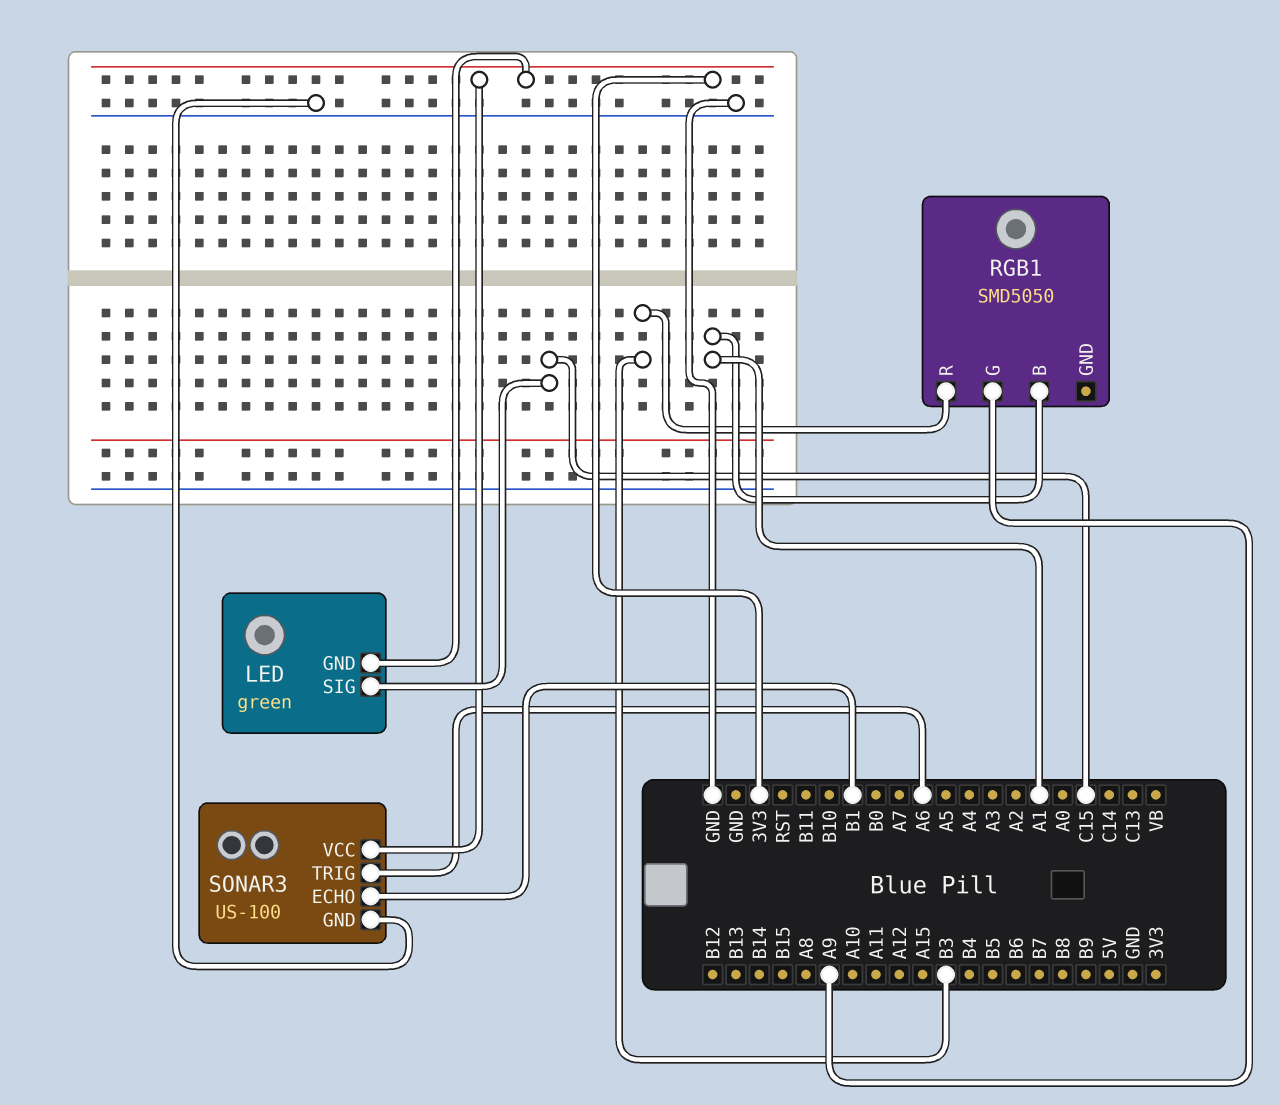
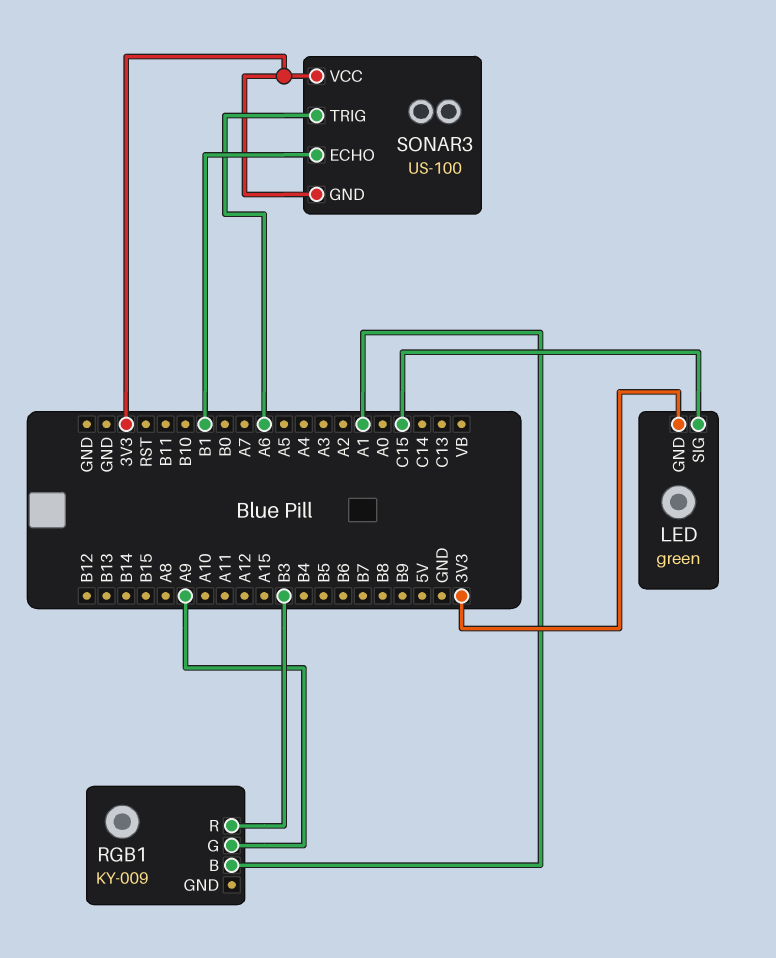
RGB1: SMD5050 -> KY-009
SONAR3 pin GND: GND -> 3V3

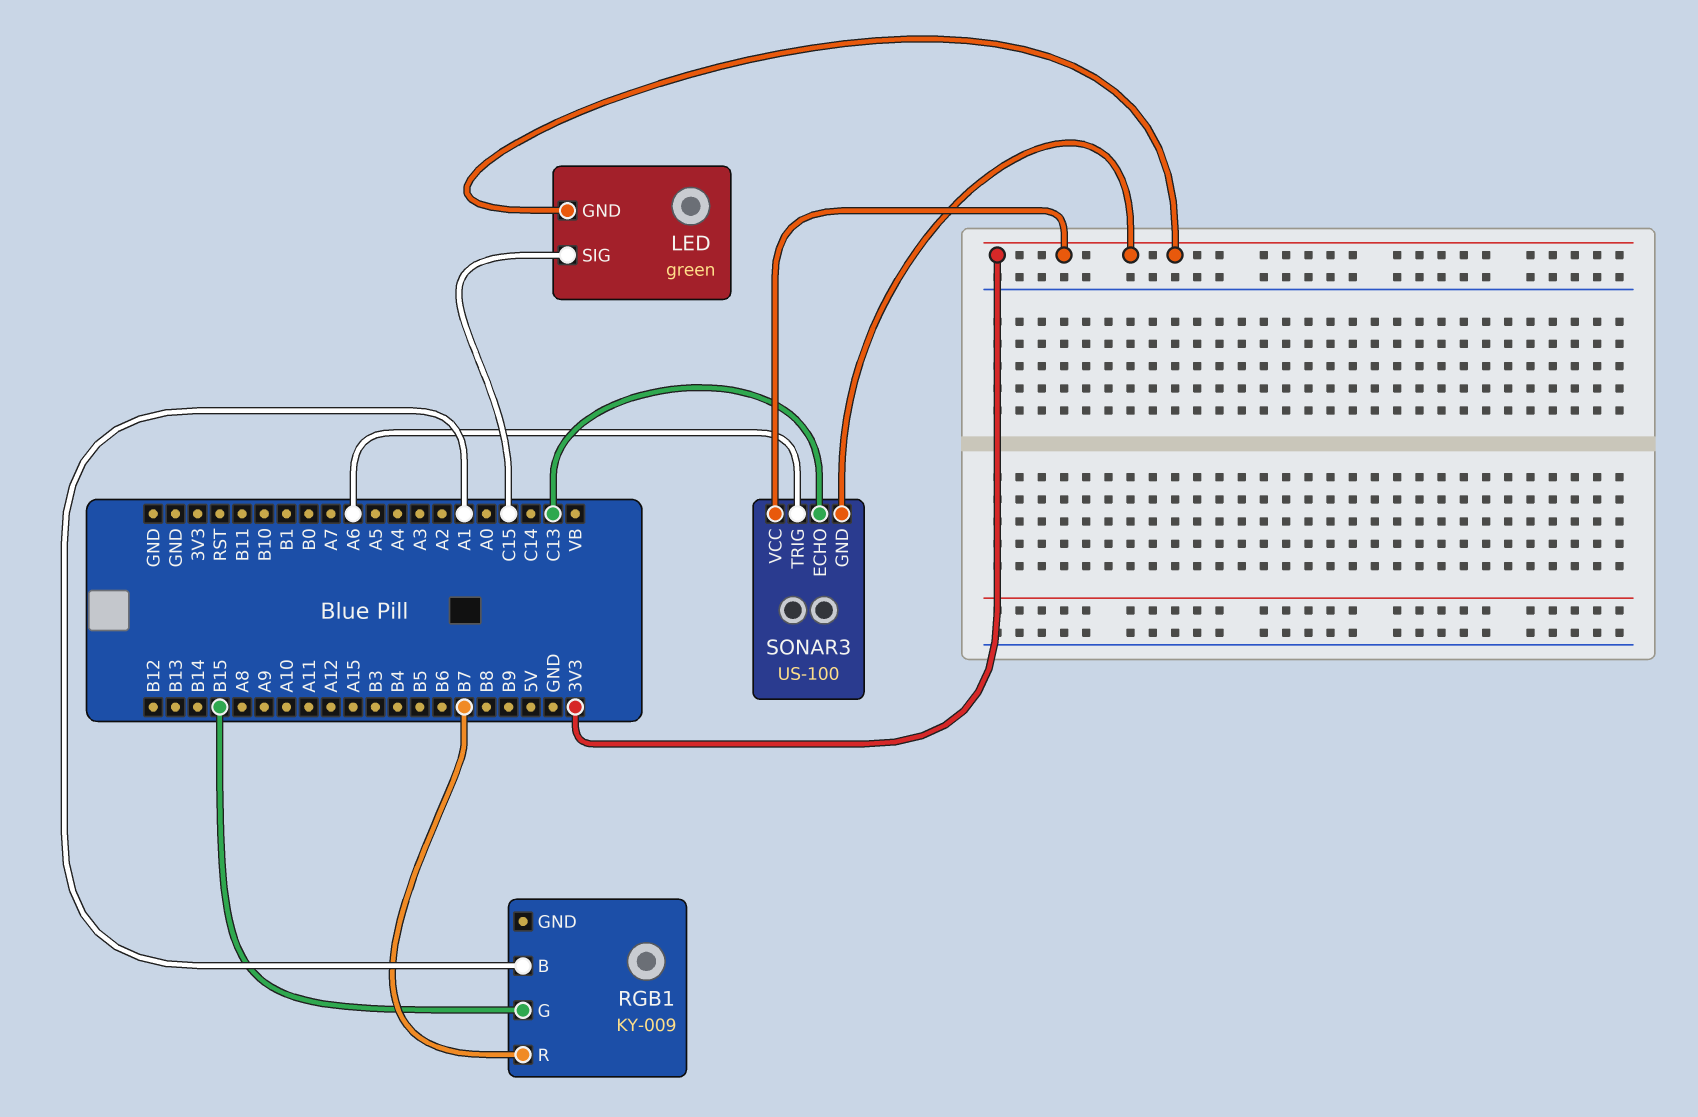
RGB1 pin G: A9 -> B15
RGB1 pin R: B3 -> B7
SONAR3 pin ECHO: B1 -> C13

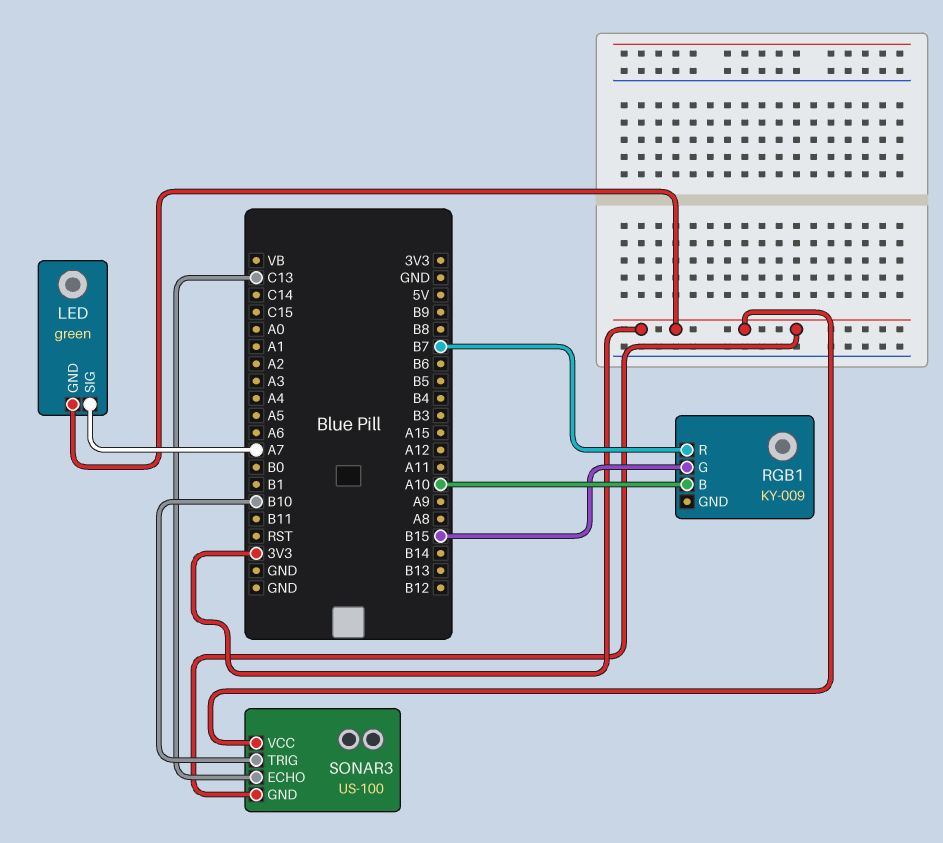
LED pin SIG: C15 -> A7
RGB1 pin B: A1 -> A10
SONAR3 pin TRIG: A6 -> B10

